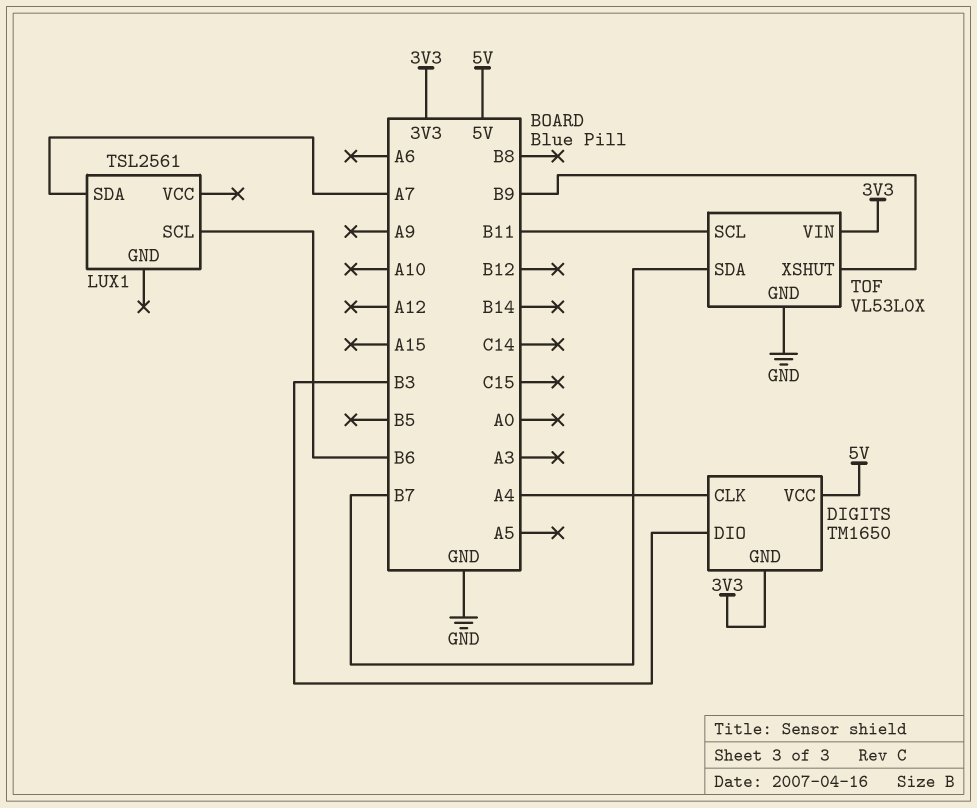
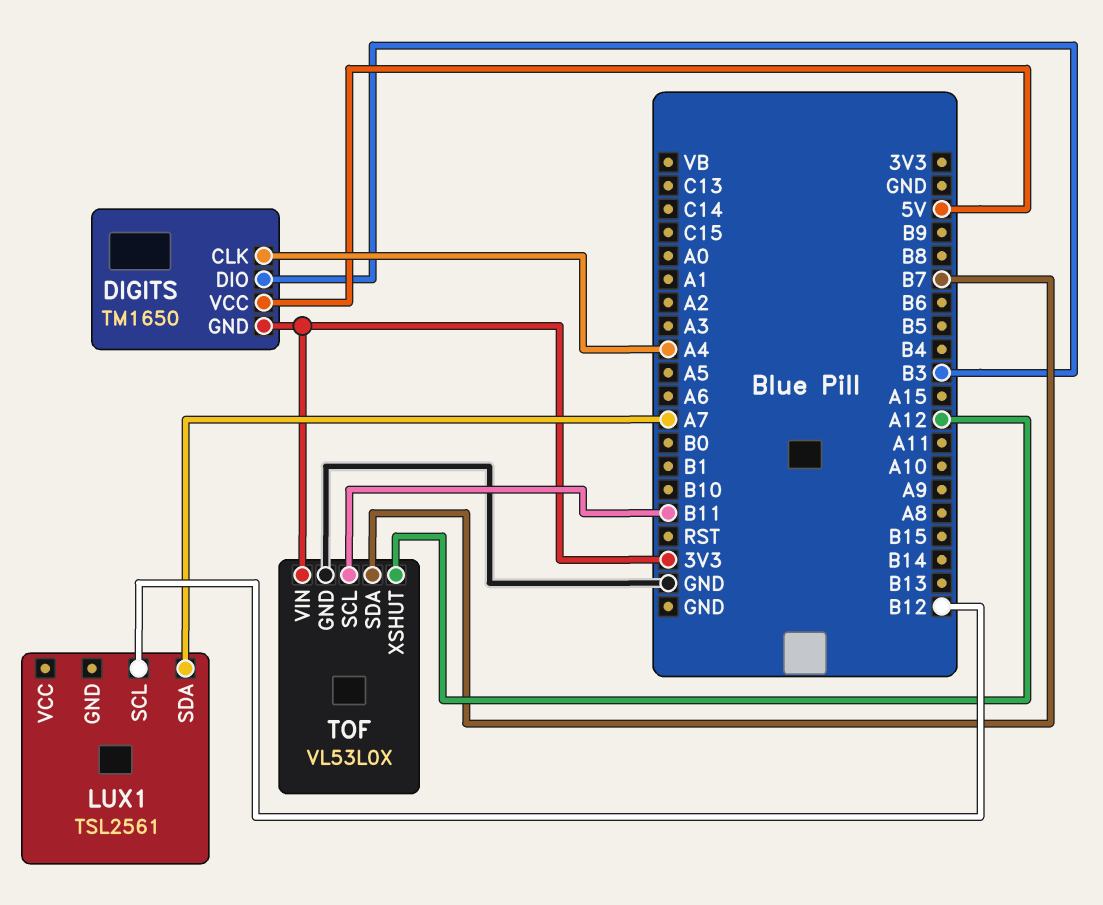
LUX1 pin SCL: B6 -> B12
TOF pin XSHUT: B9 -> A12

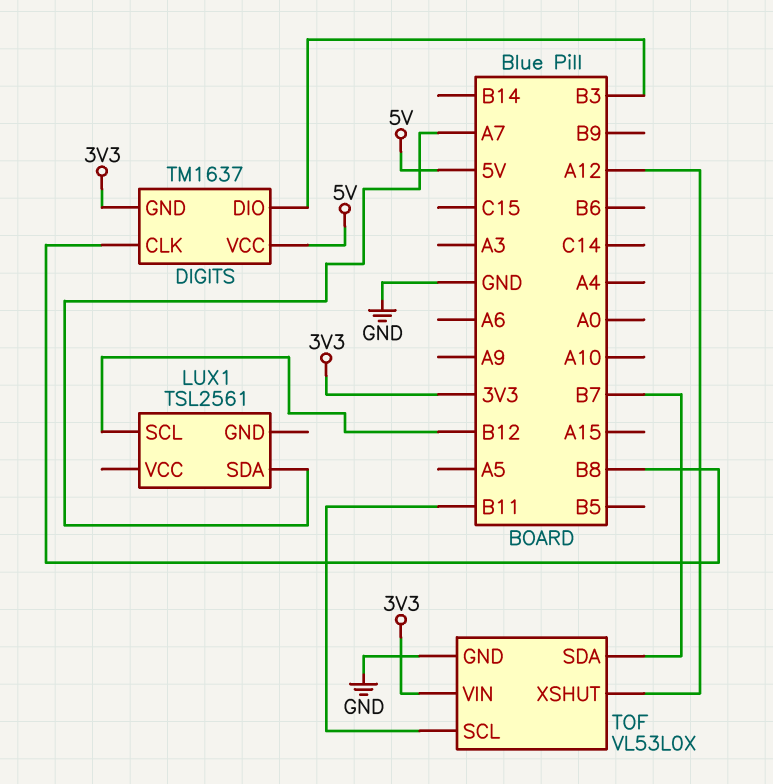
DIGITS: TM1650 -> TM1637
DIGITS pin CLK: A4 -> B8

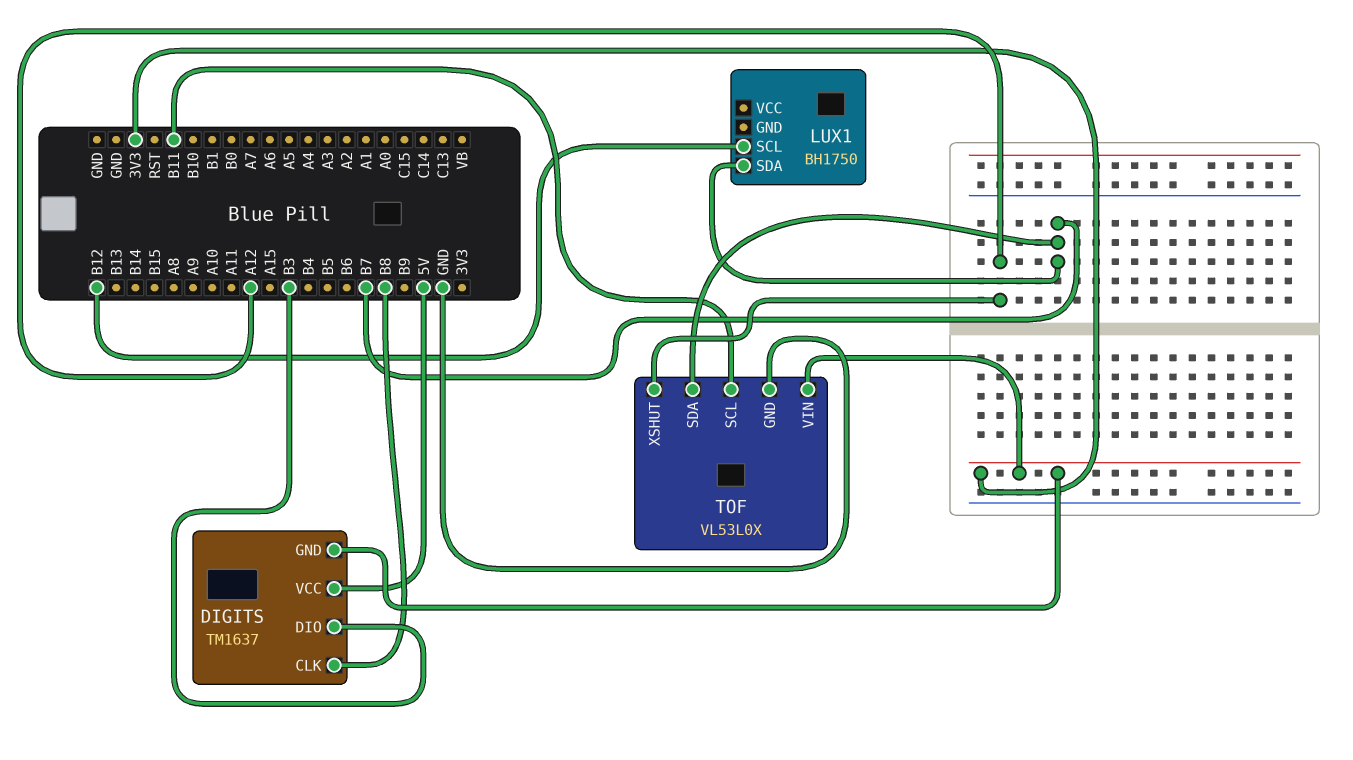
LUX1: TSL2561 -> BH1750
LUX1 pin SDA: A7 -> B7

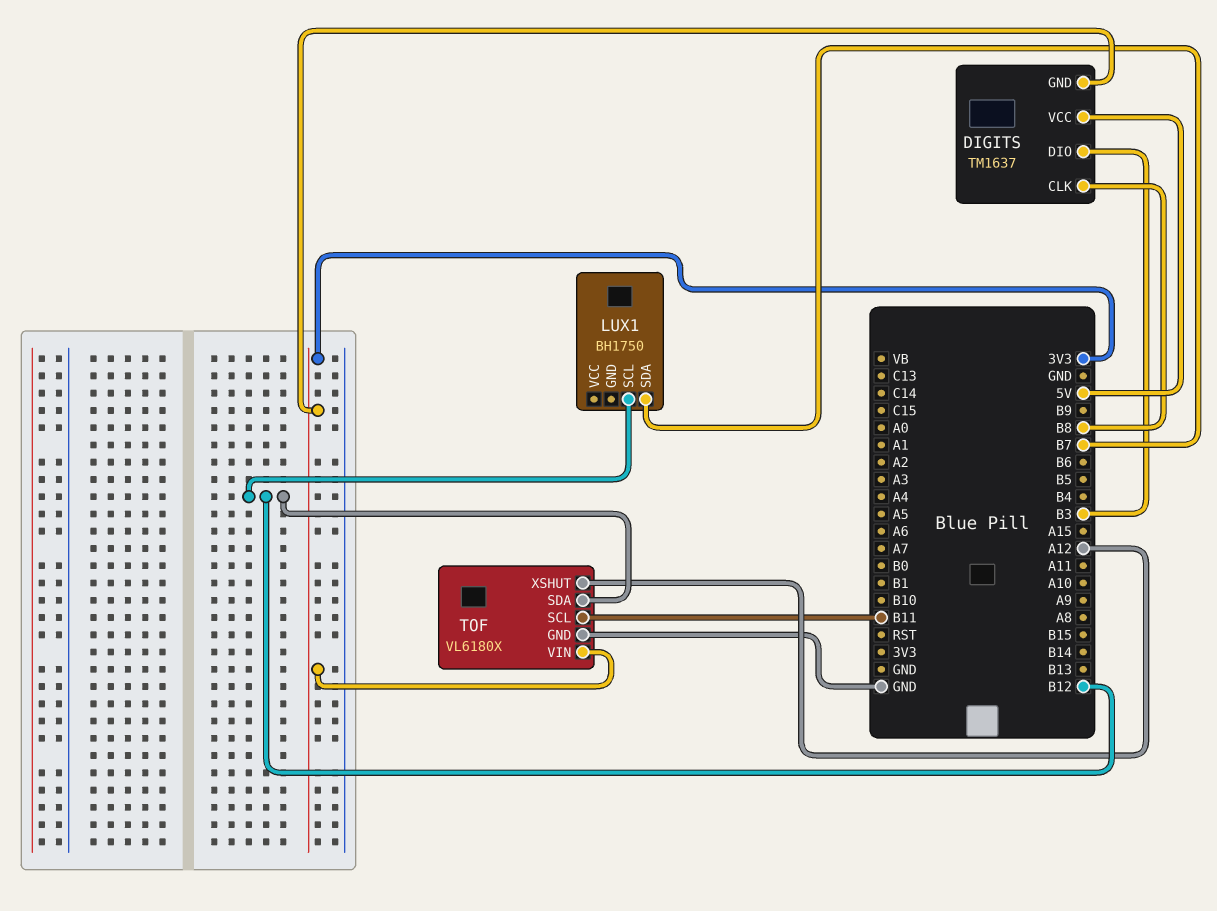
TOF: VL53L0X -> VL6180X
TOF pin SDA: B7 -> B12

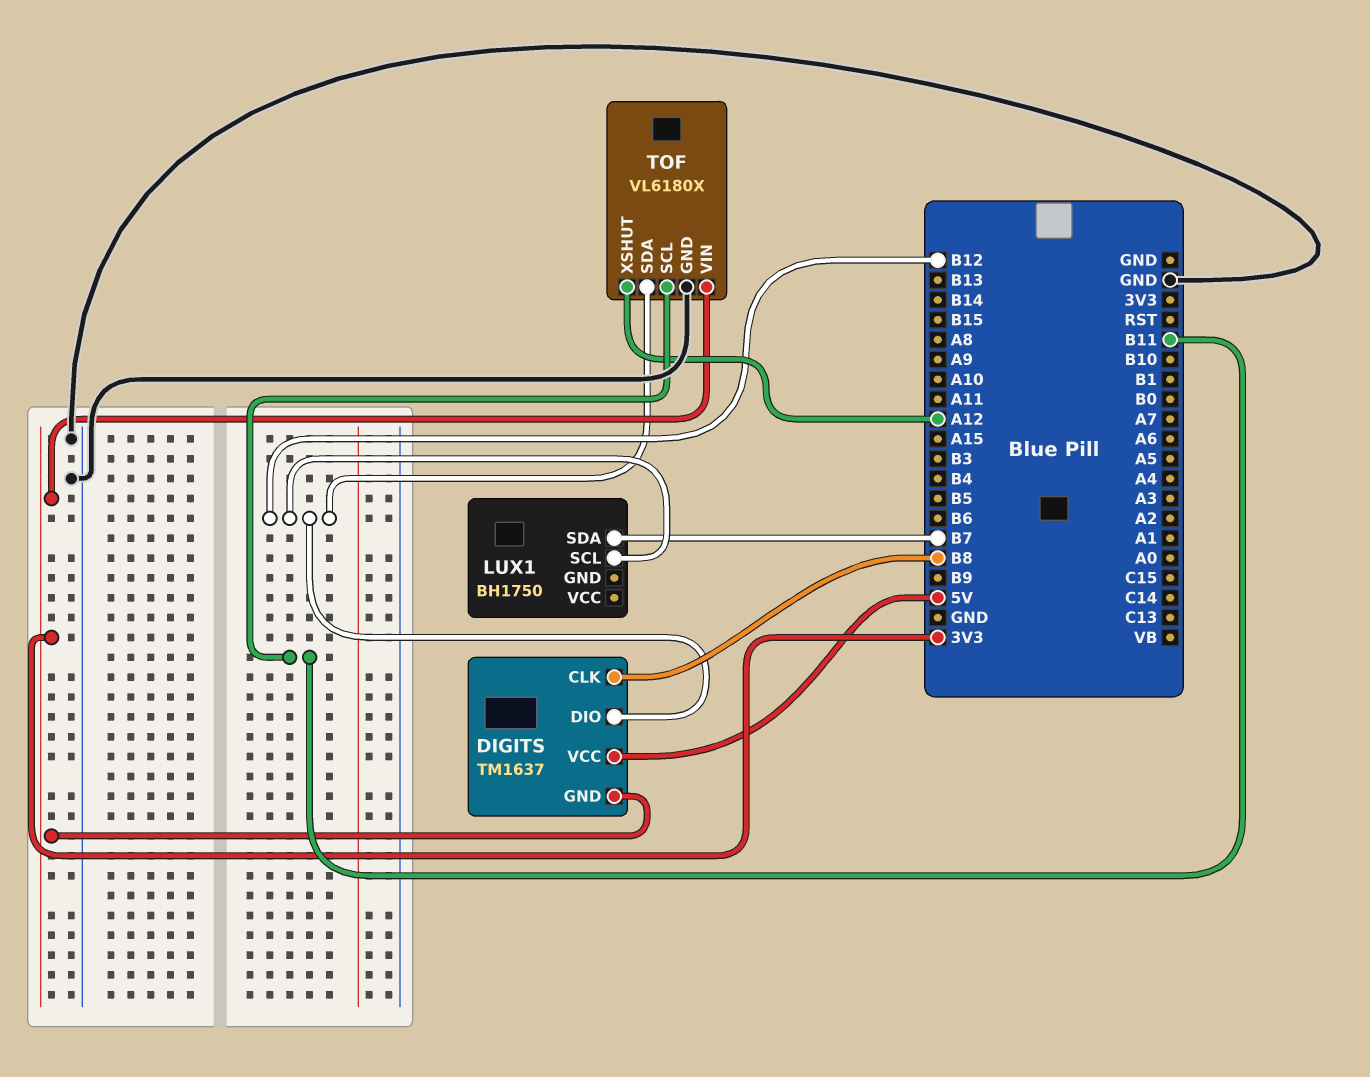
DIGITS pin DIO: B3 -> B12

